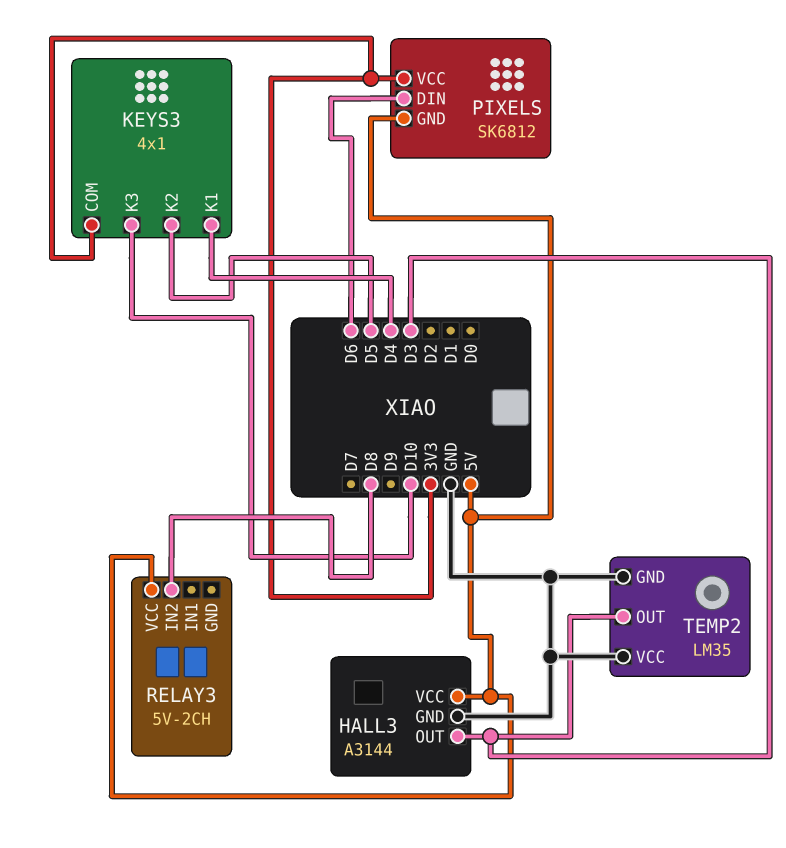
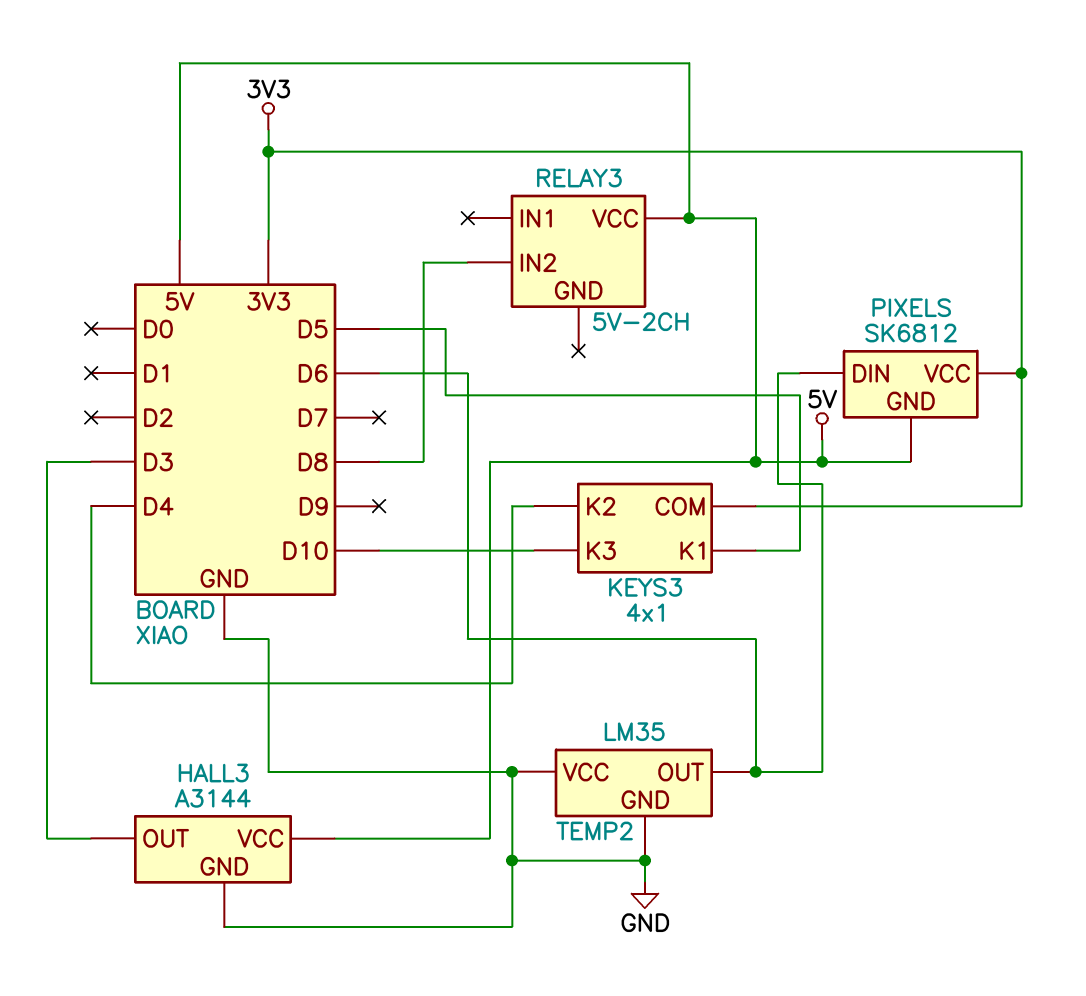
KEYS3 pin K1: D4 -> D5
KEYS3 pin K2: D5 -> D4
TEMP2 pin OUT: D3 -> D6

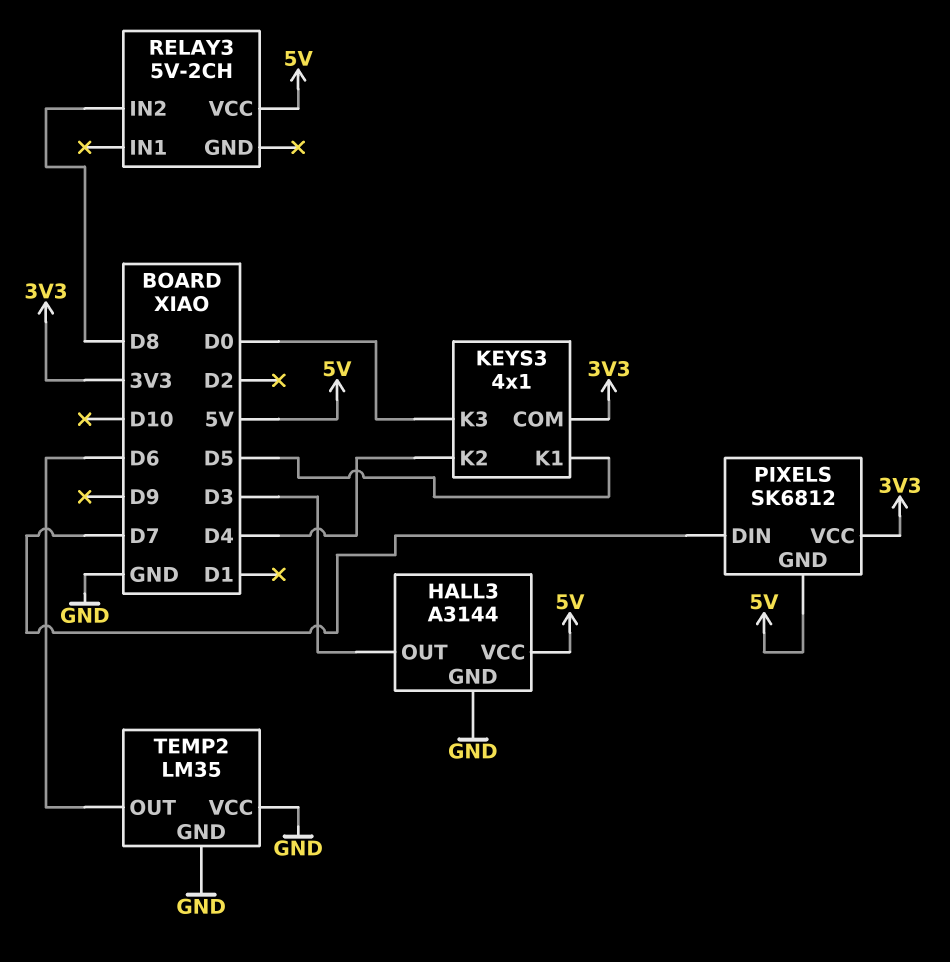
KEYS3 pin K3: D10 -> D0
PIXELS pin DIN: D6 -> D7

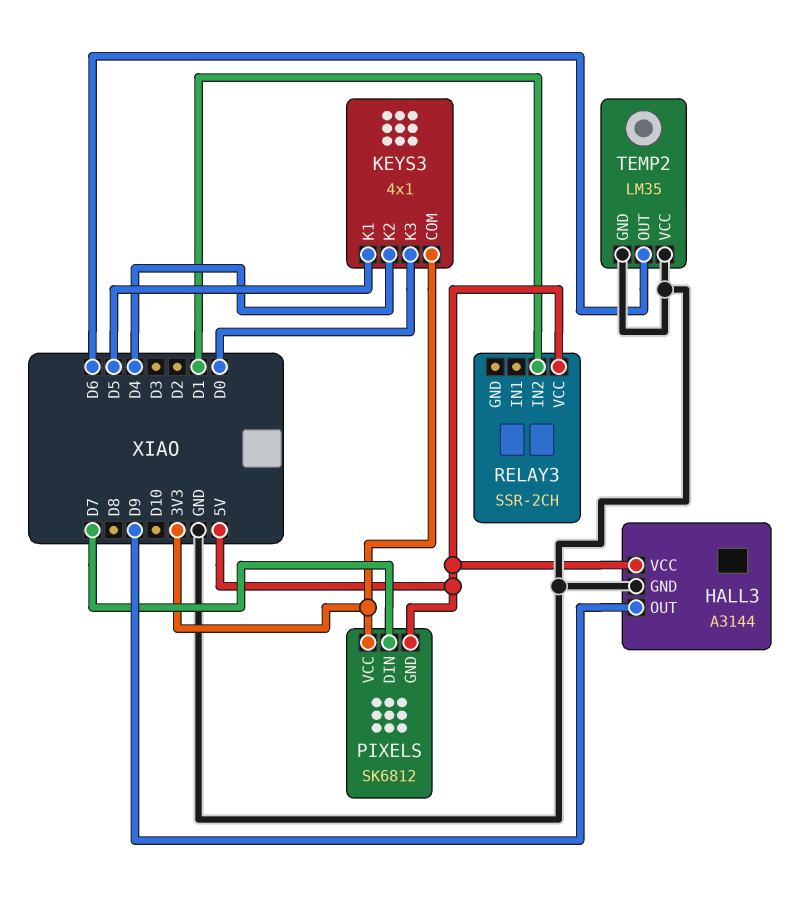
HALL3 pin OUT: D3 -> D9
RELAY3: 5V-2CH -> SSR-2CH
RELAY3 pin IN2: D8 -> D1

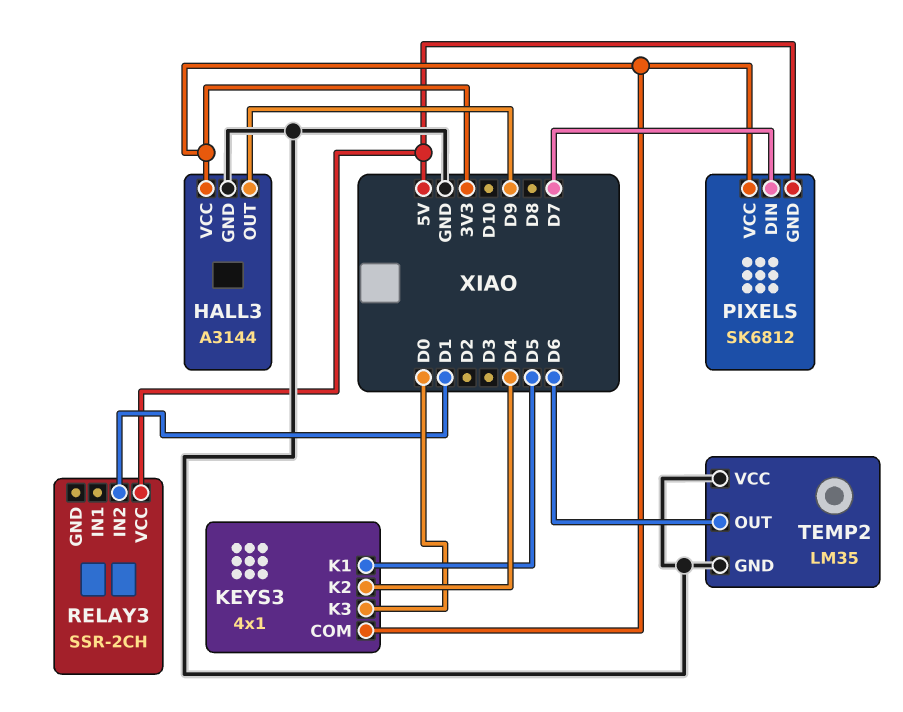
HALL3 pin VCC: 5V -> 3V3

